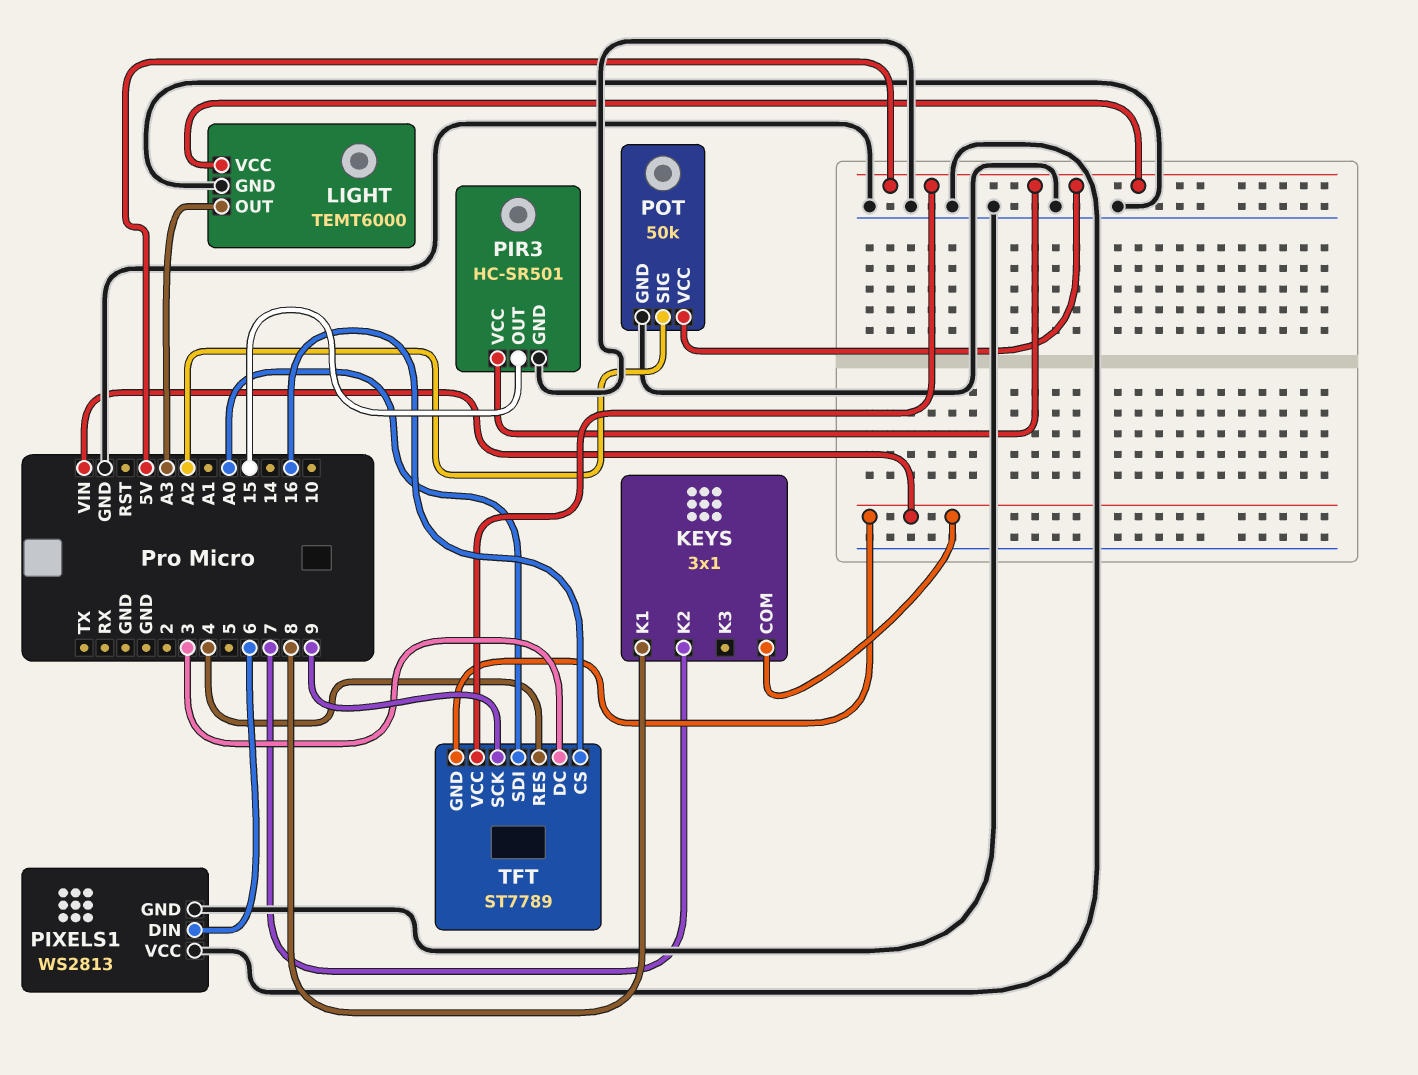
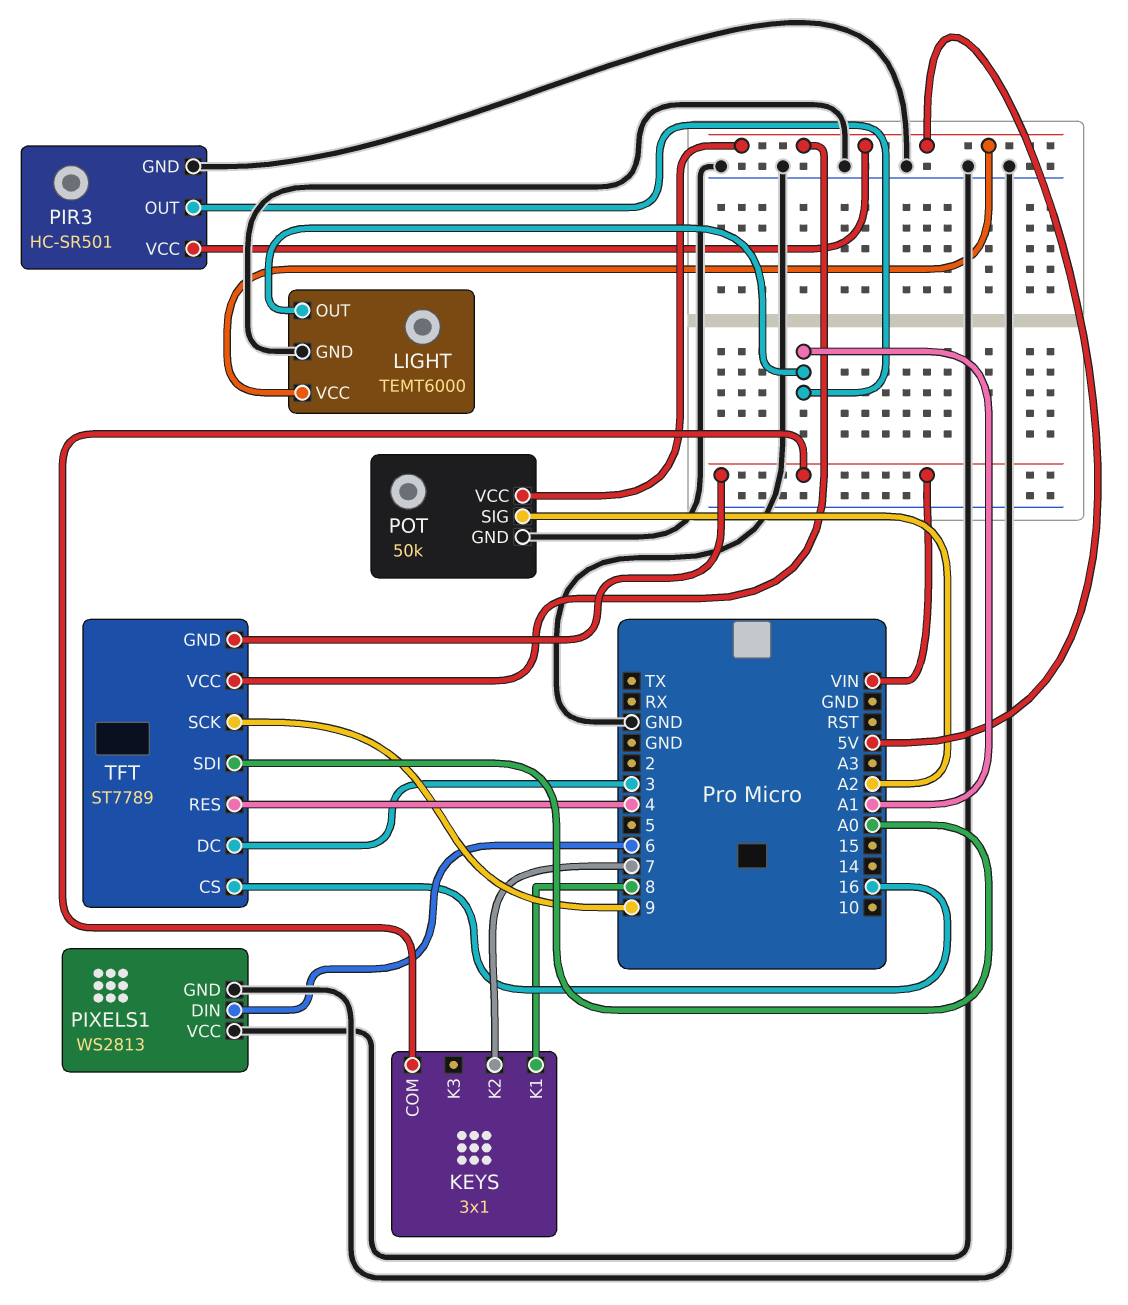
LIGHT pin OUT: A3 -> A1
PIR3 pin OUT: 15 -> A1

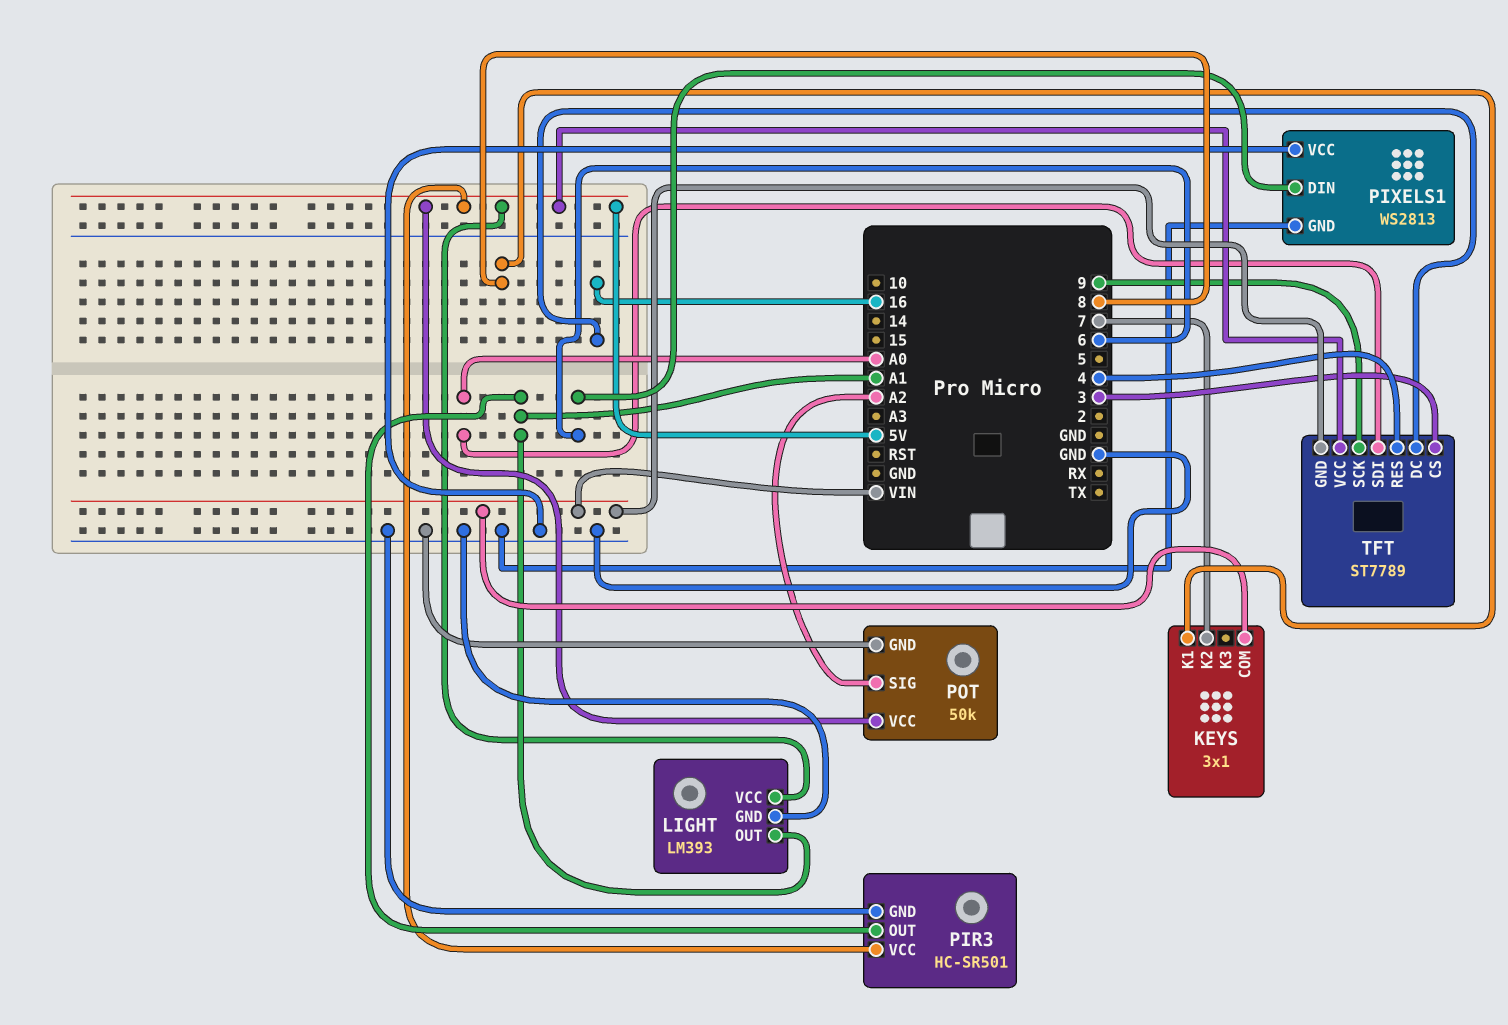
LIGHT: TEMT6000 -> LM393
TFT pin CS: 16 -> 3
TFT pin DC: 3 -> 16

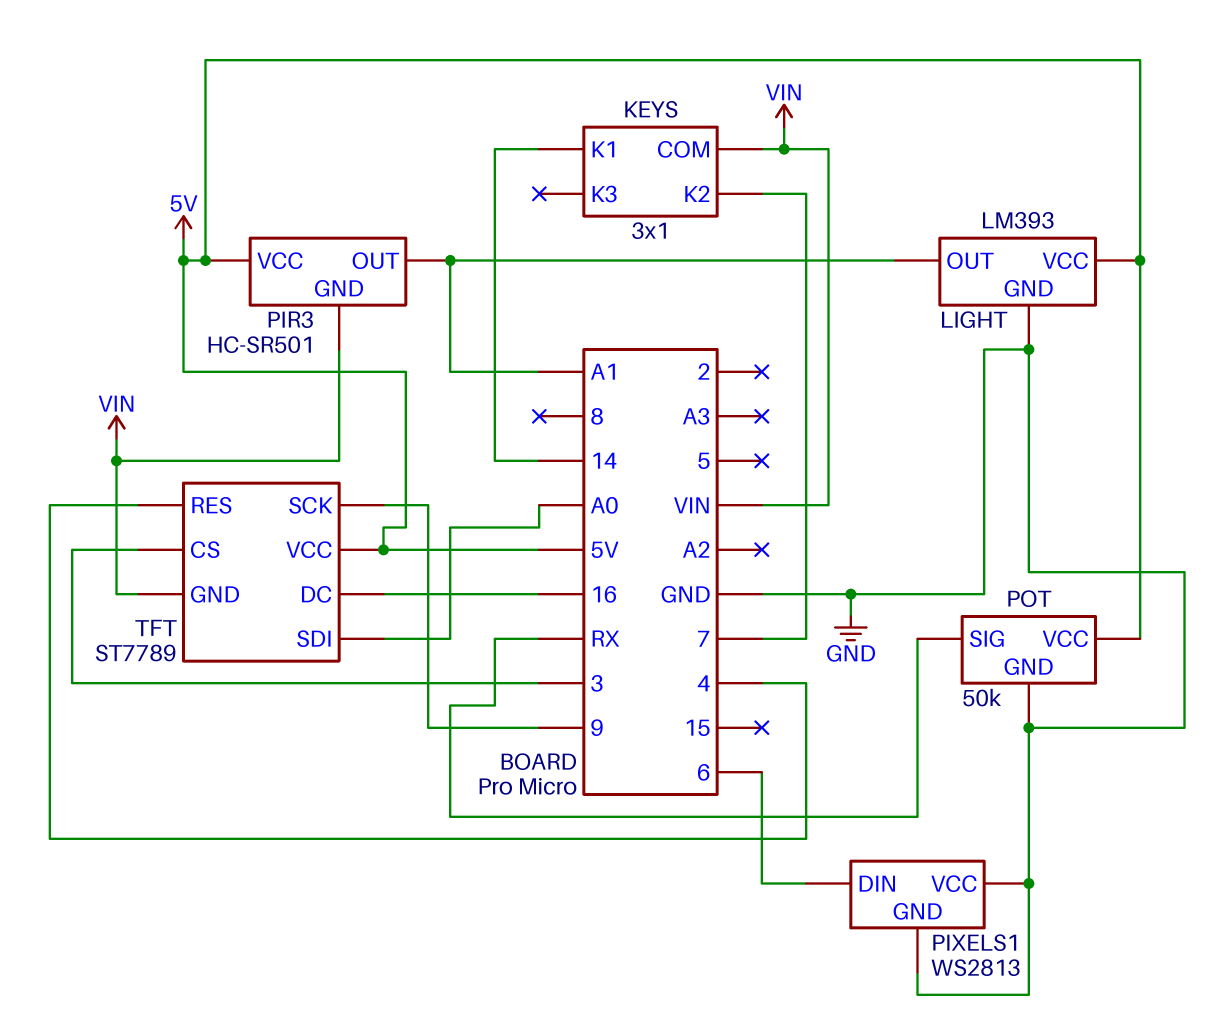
KEYS pin K1: 8 -> 14
PIR3 pin GND: GND -> VIN
POT pin SIG: A2 -> RX

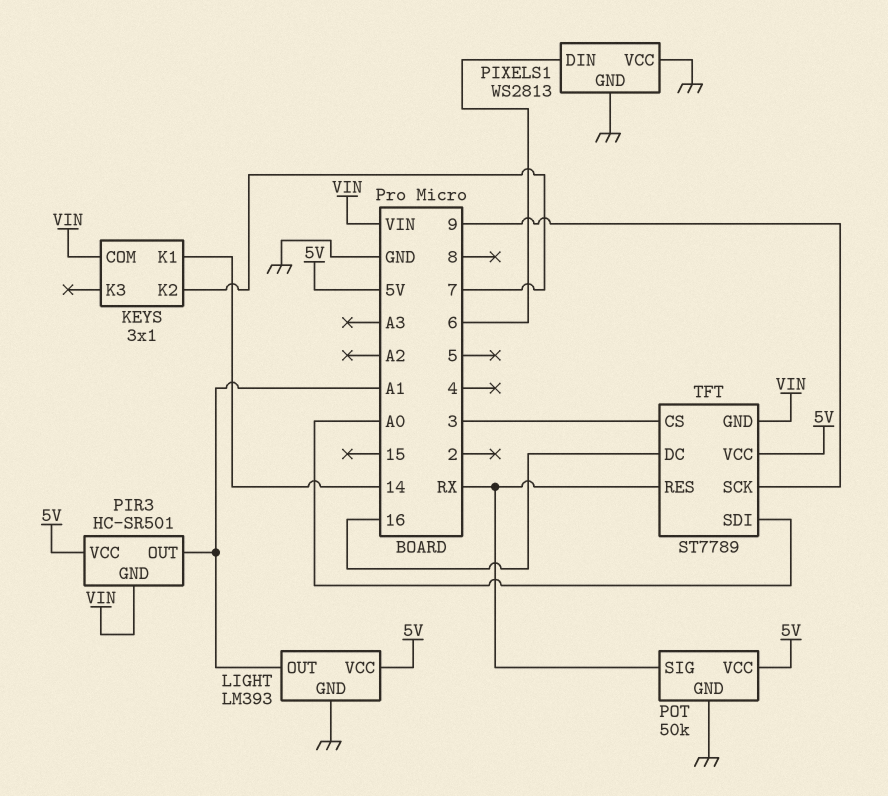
TFT pin RES: 4 -> RX

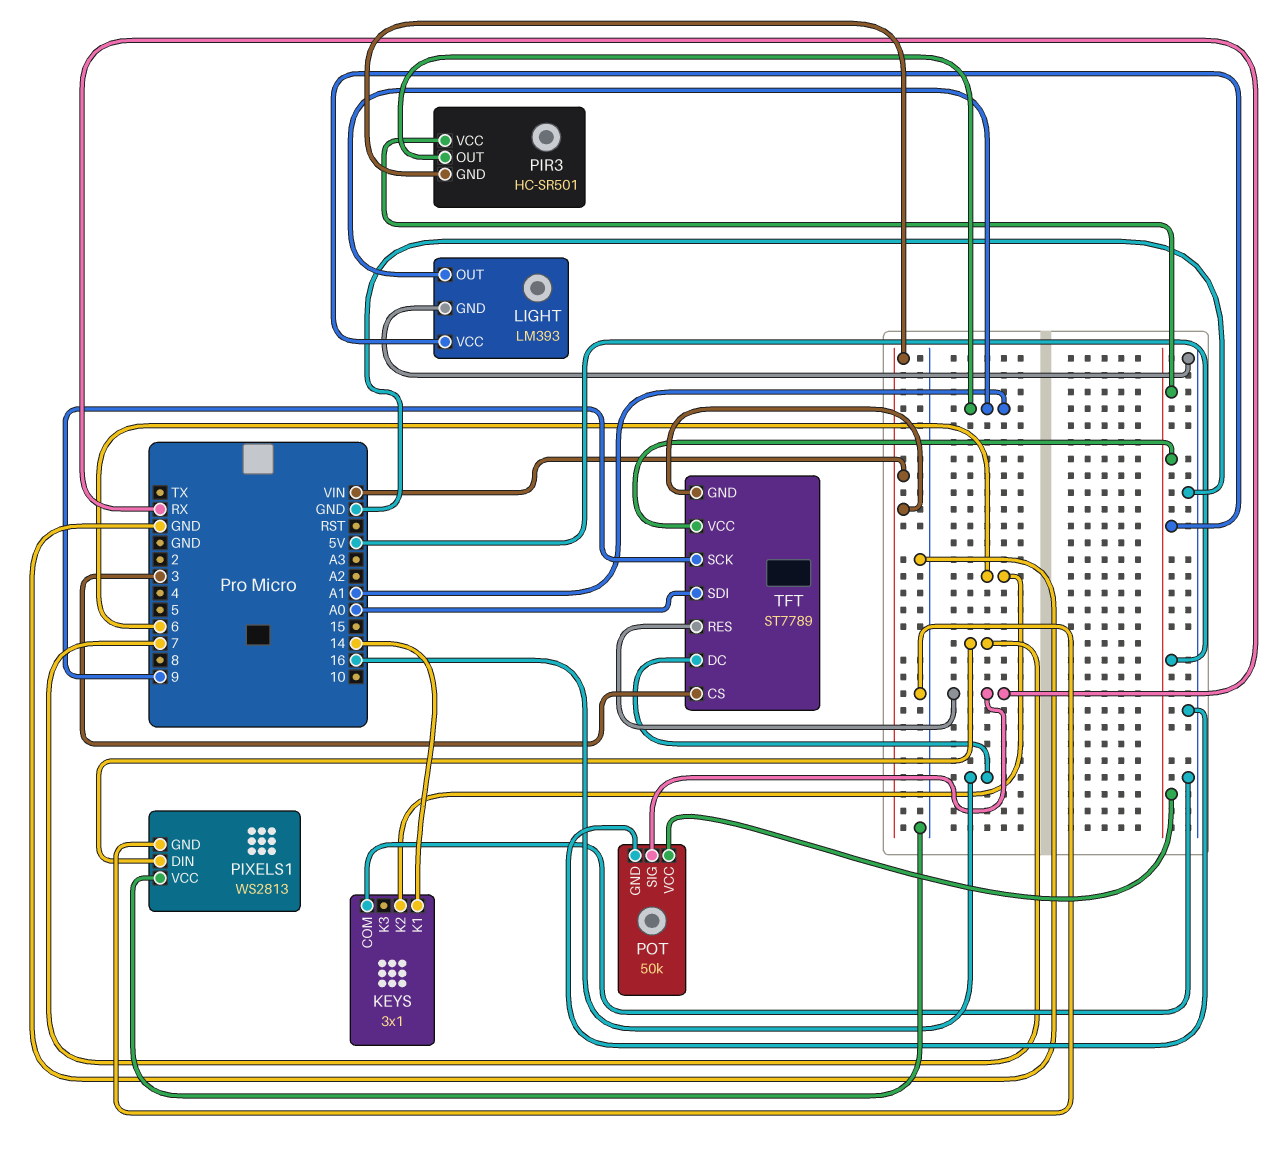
KEYS pin COM: VIN -> GND
KEYS pin K2: 7 -> 6
PIXELS1 pin DIN: 6 -> 7

